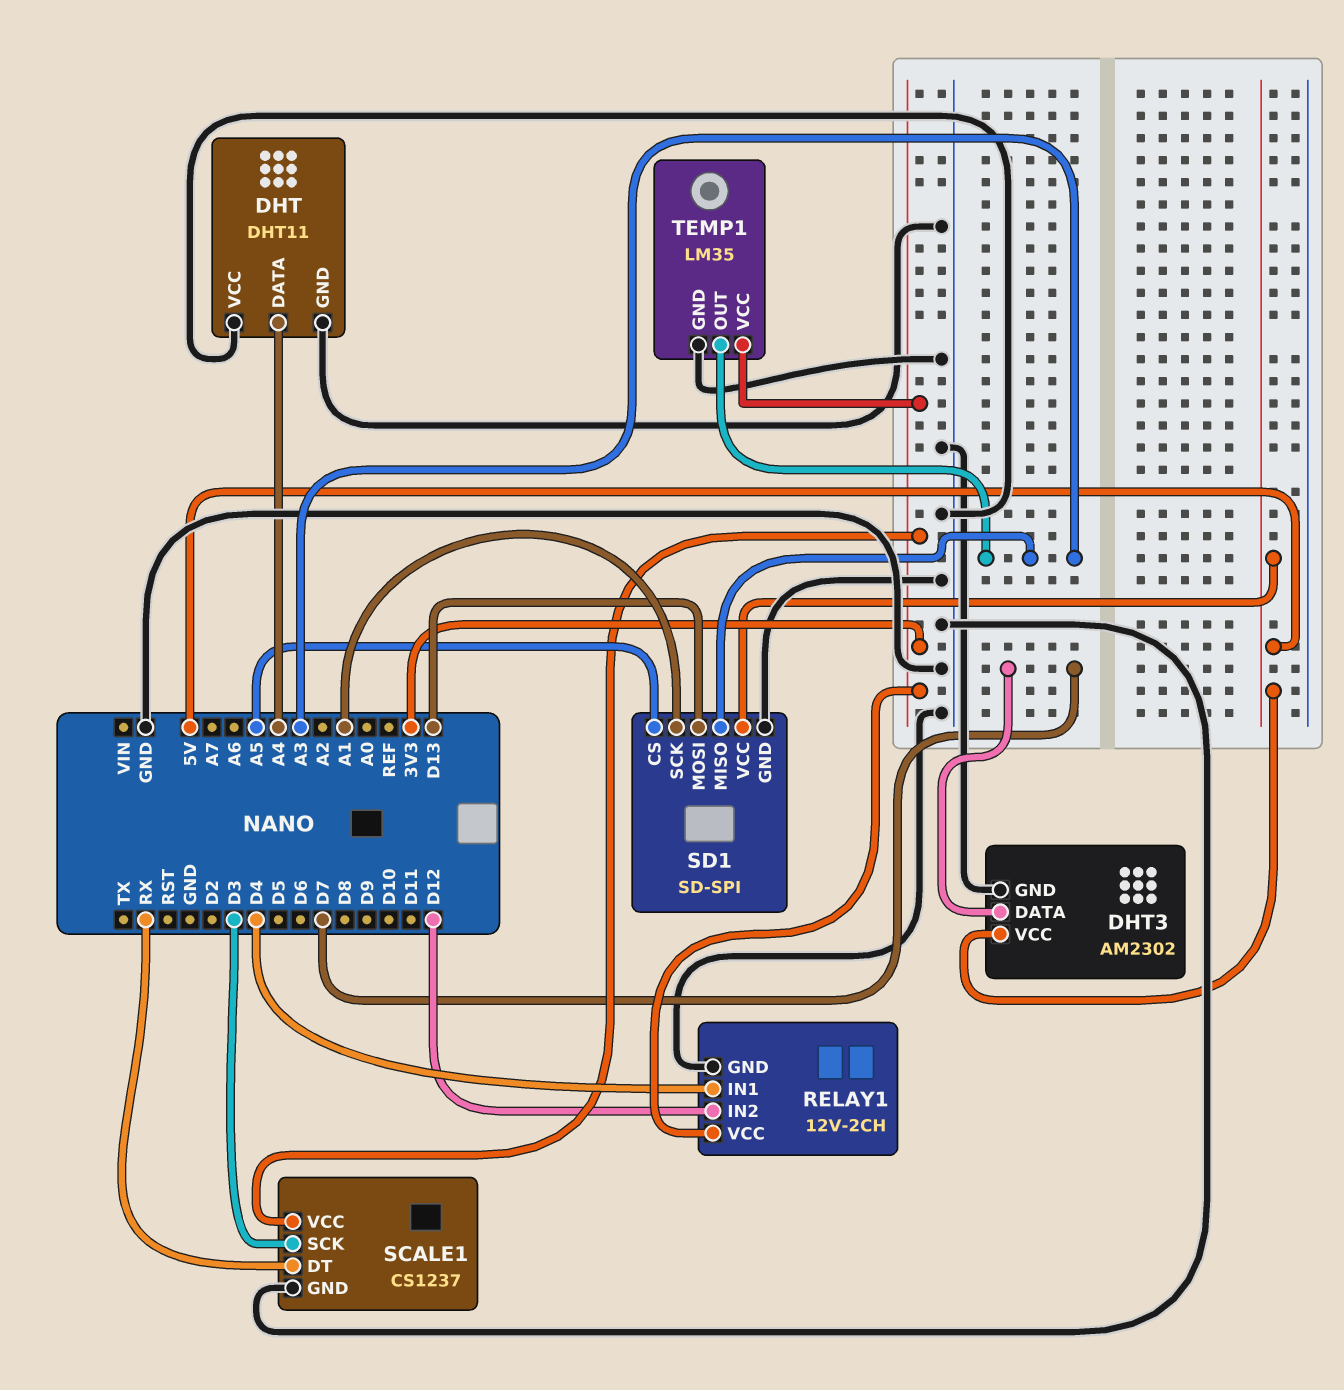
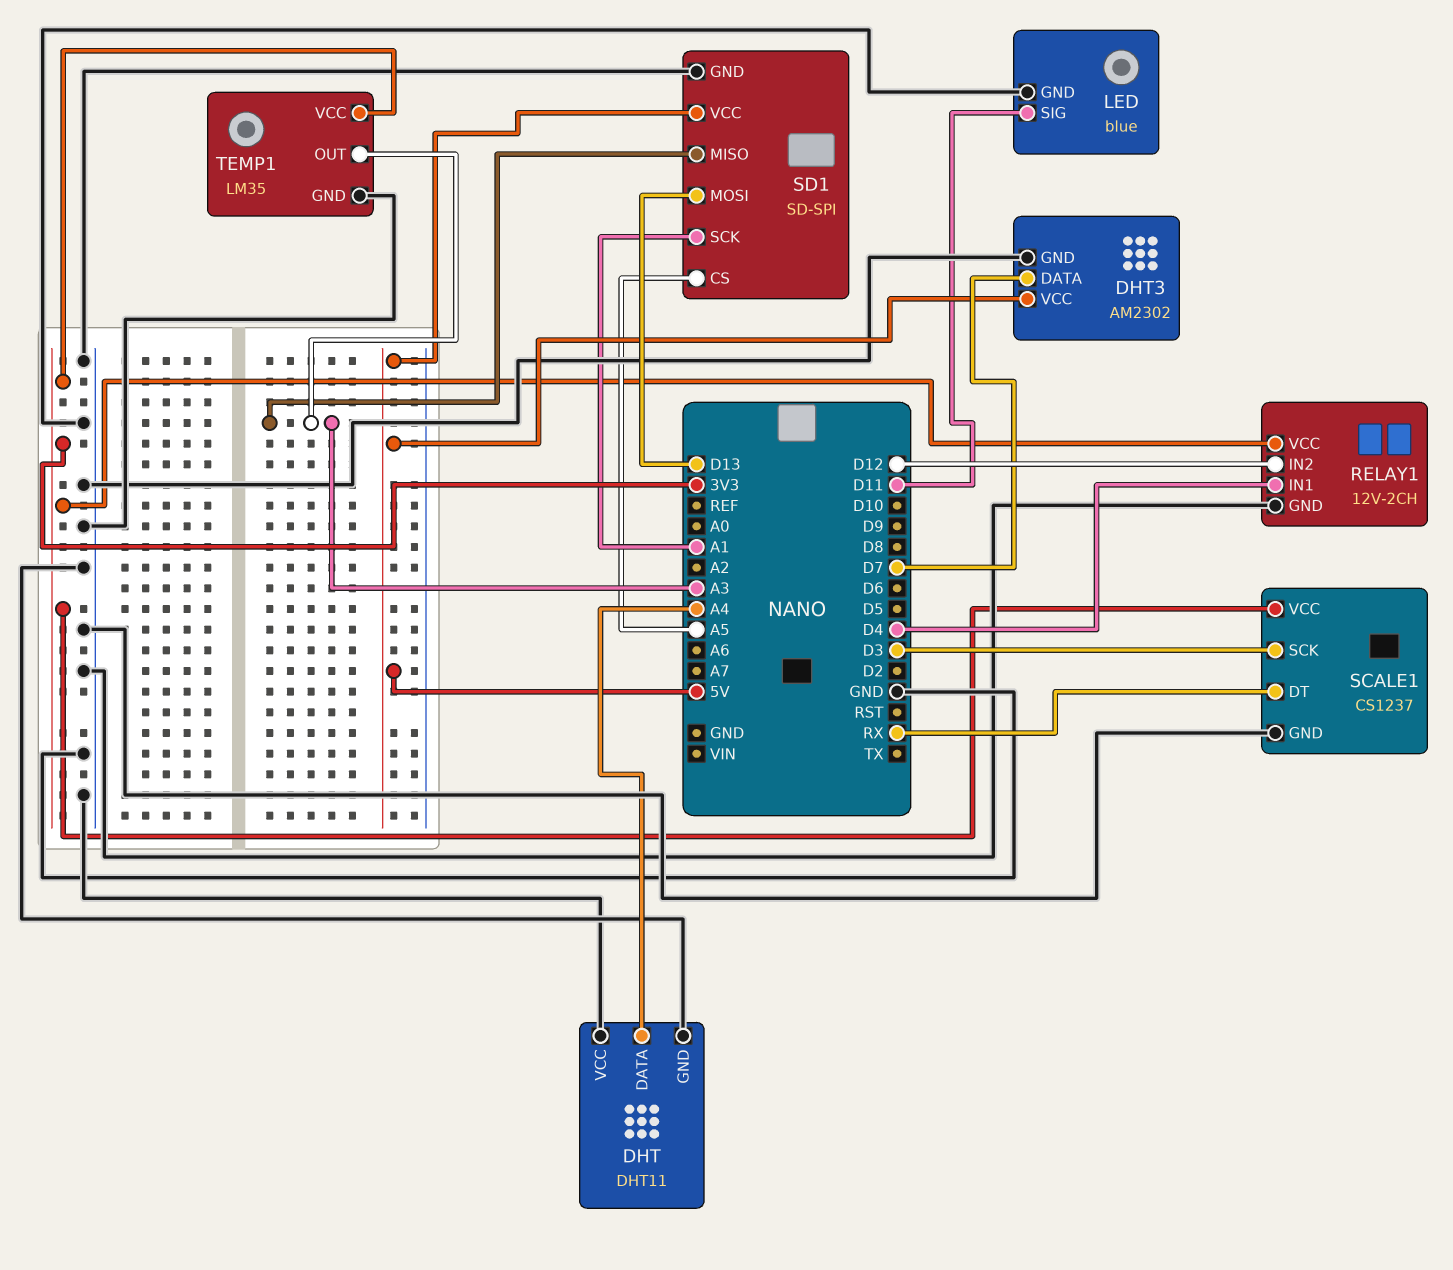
LED: none -> blue
LED pin GND: none -> GND
LED pin SIG: none -> D11

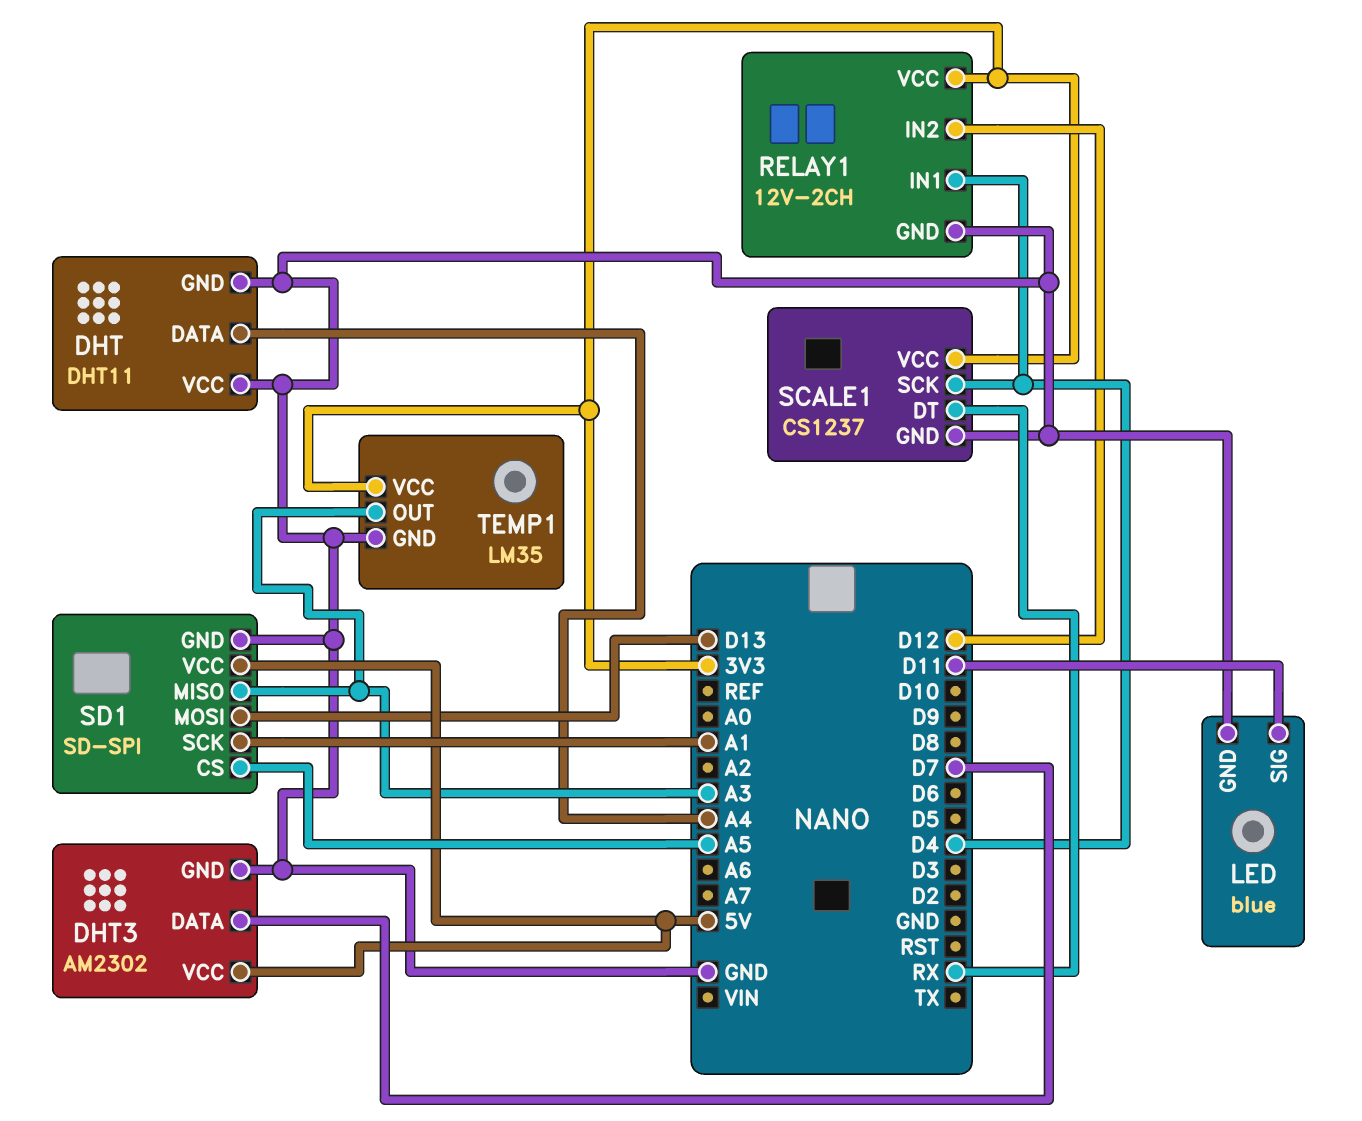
SCALE1 pin SCK: D3 -> D4

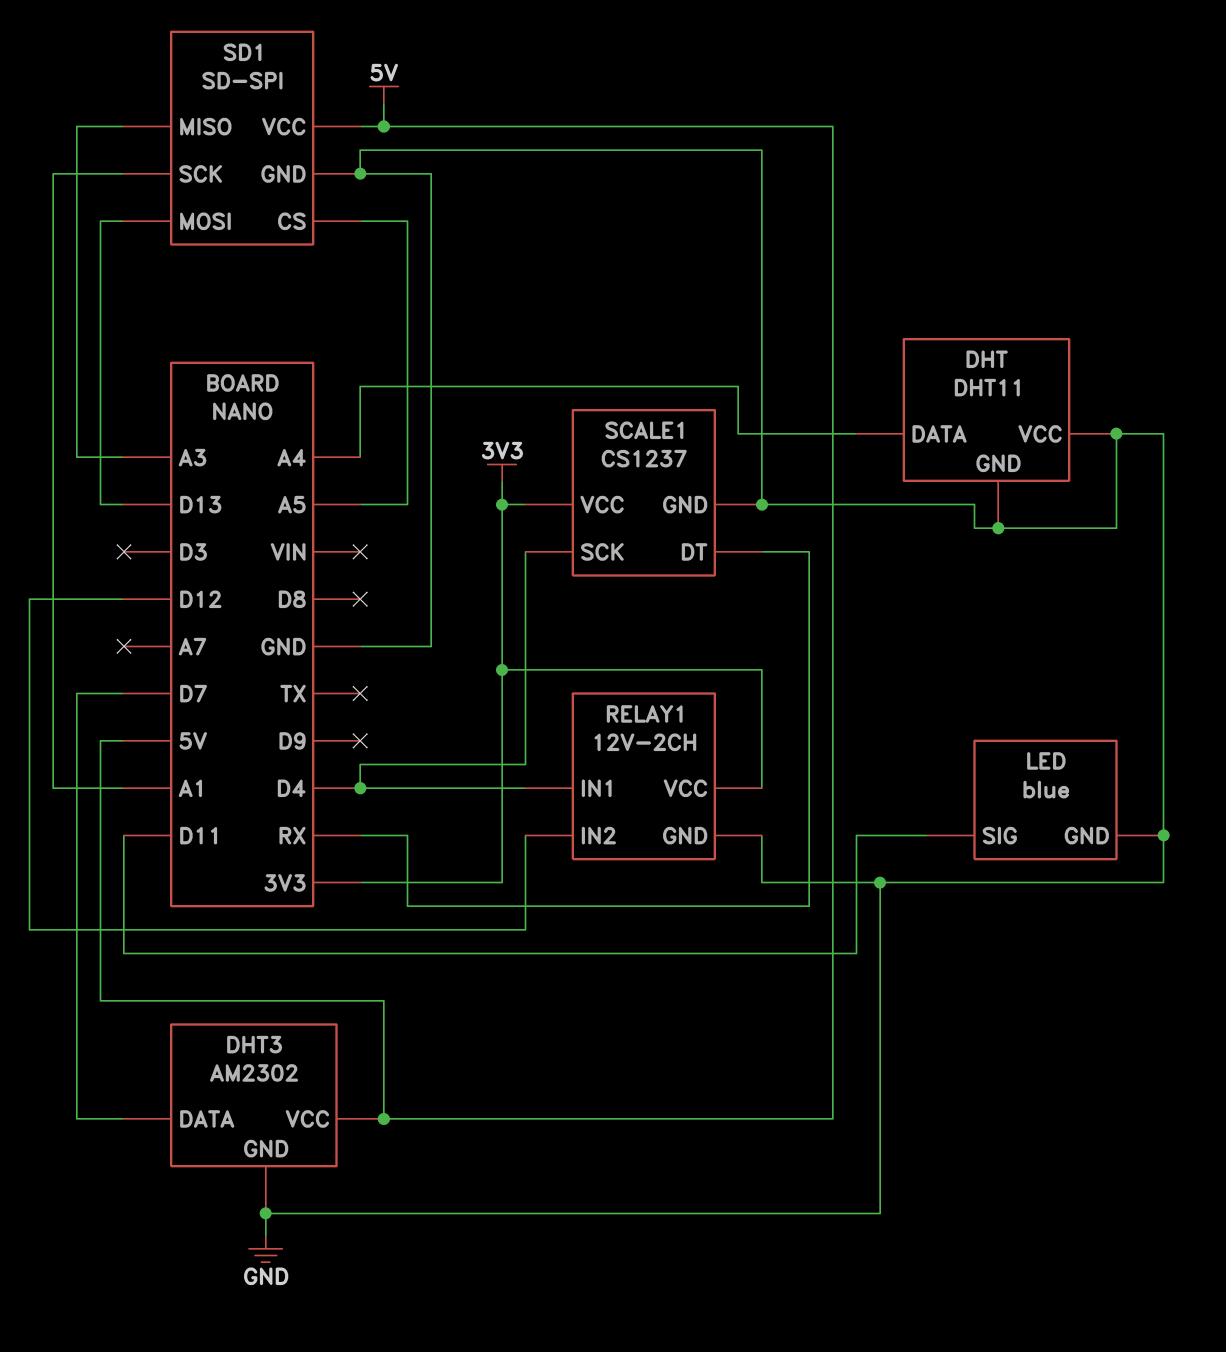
TEMP1: LM35 -> none
TEMP1 pin GND: GND -> none
TEMP1 pin OUT: A3 -> none
TEMP1 pin VCC: 3V3 -> none

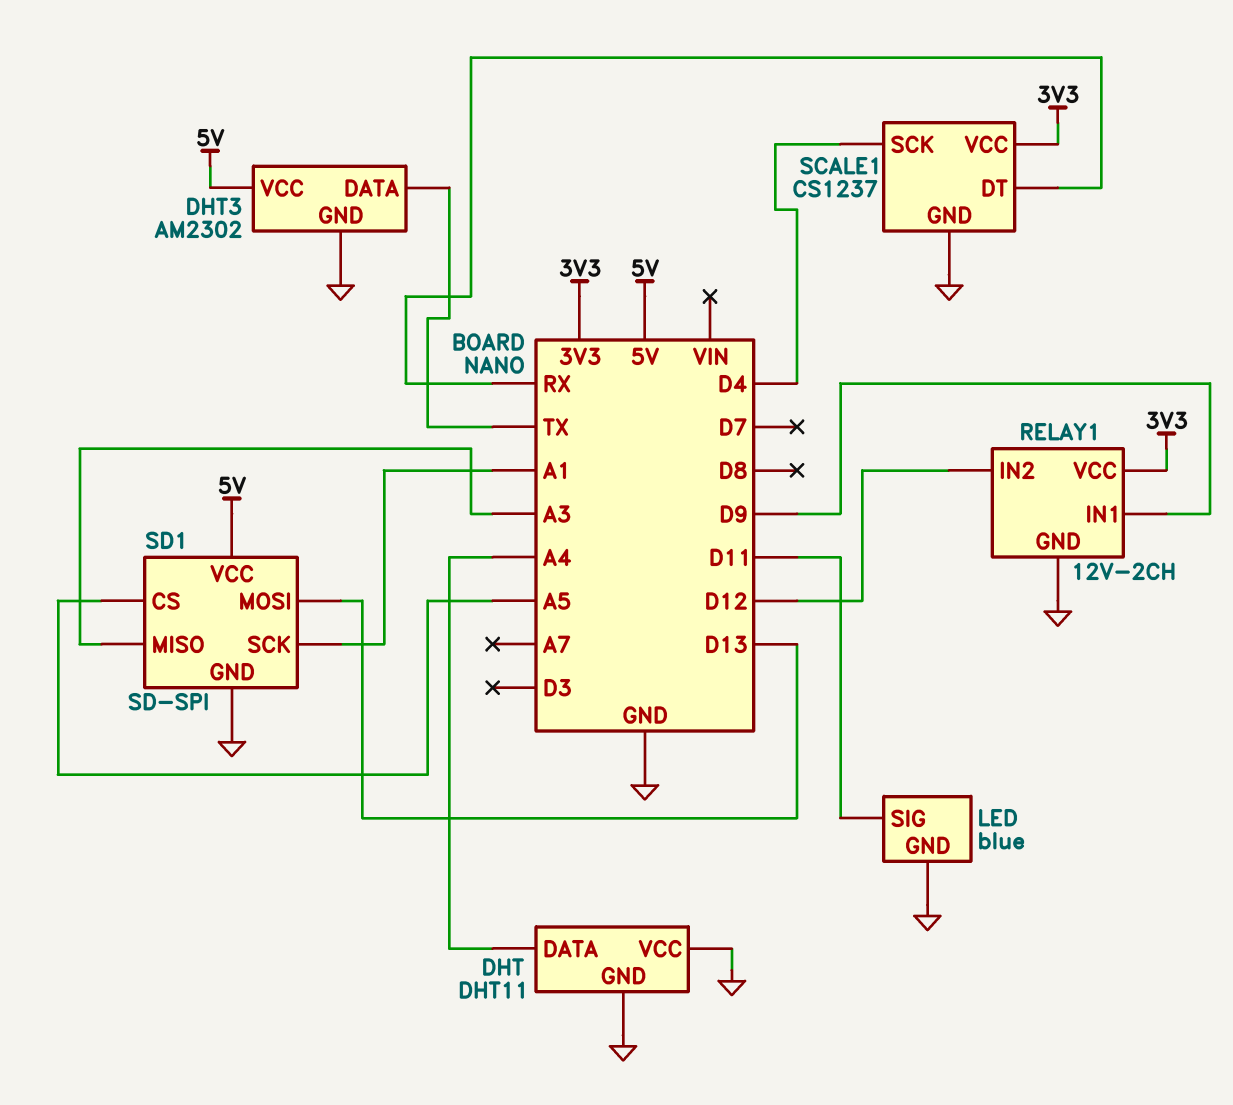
DHT3 pin DATA: D7 -> TX
RELAY1 pin IN1: D4 -> D9

